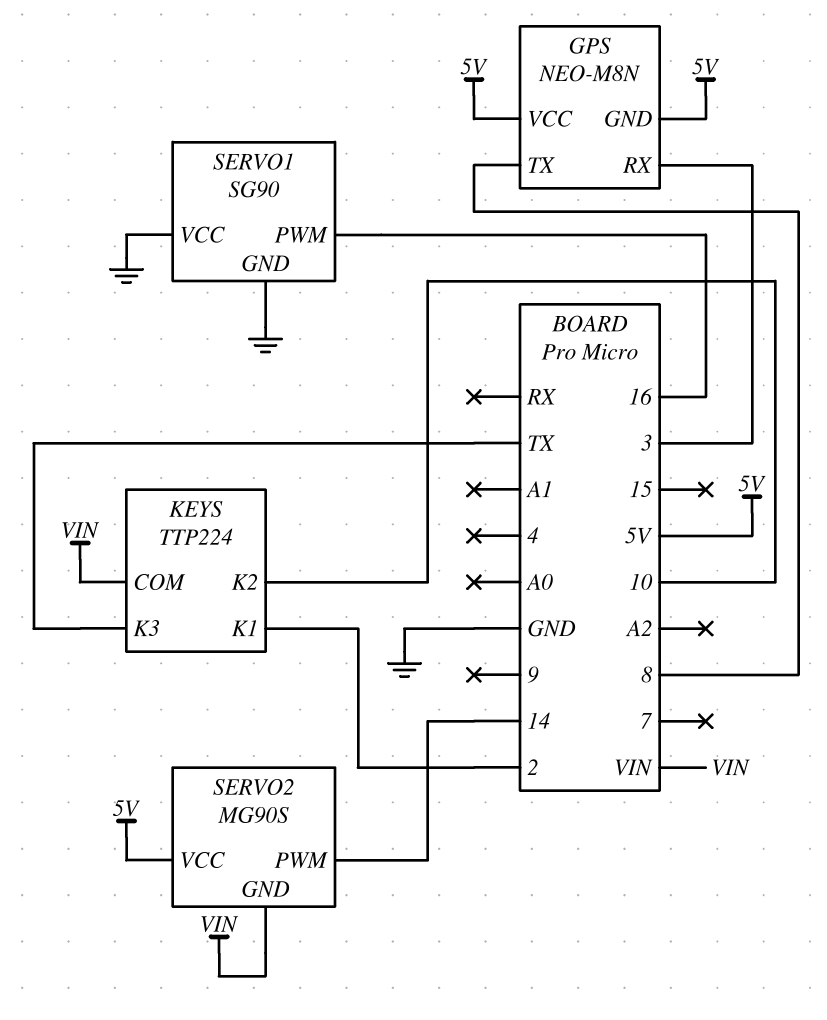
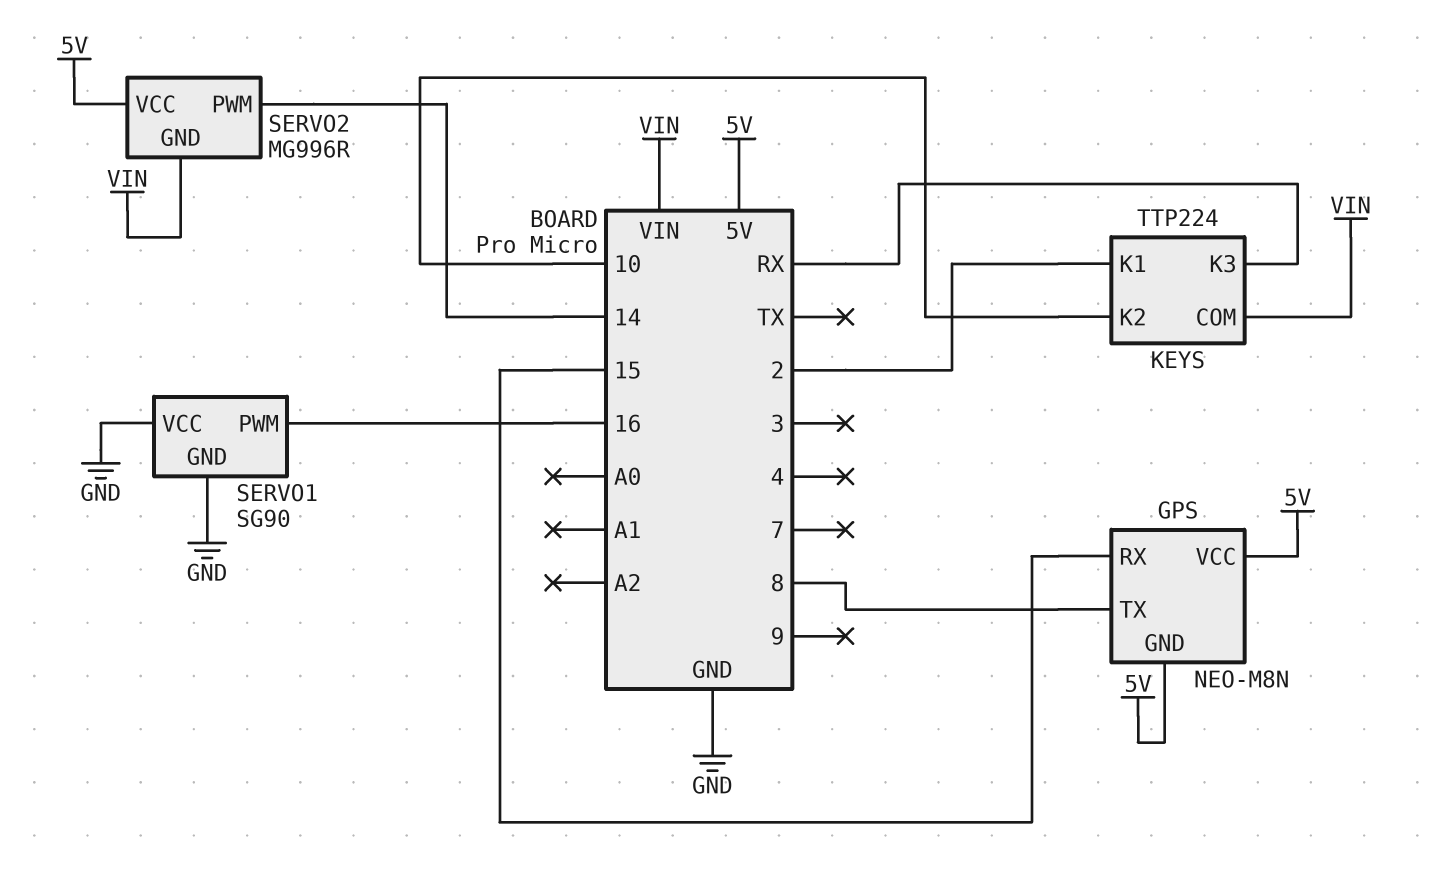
GPS pin RX: 3 -> 15
KEYS pin K3: TX -> RX
SERVO2: MG90S -> MG996R

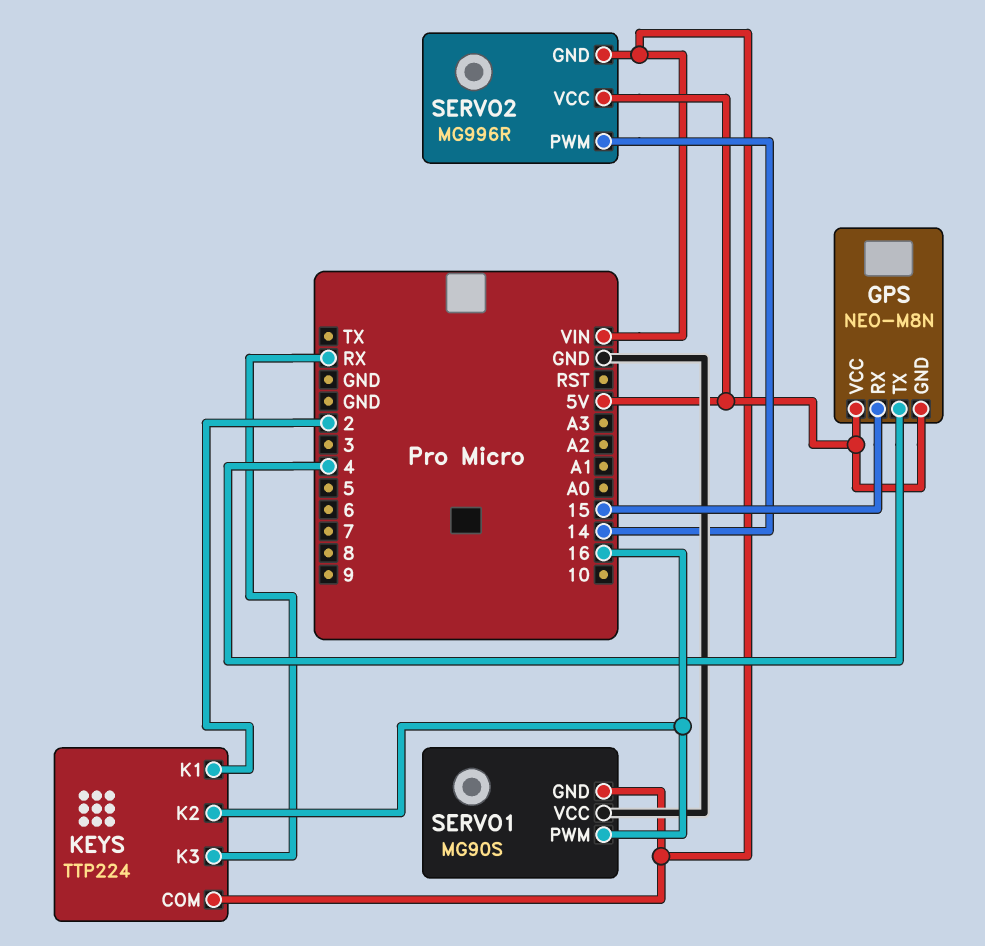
GPS pin TX: 8 -> 4
KEYS pin K2: 10 -> 16
SERVO1: SG90 -> MG90S
SERVO1 pin GND: GND -> VIN

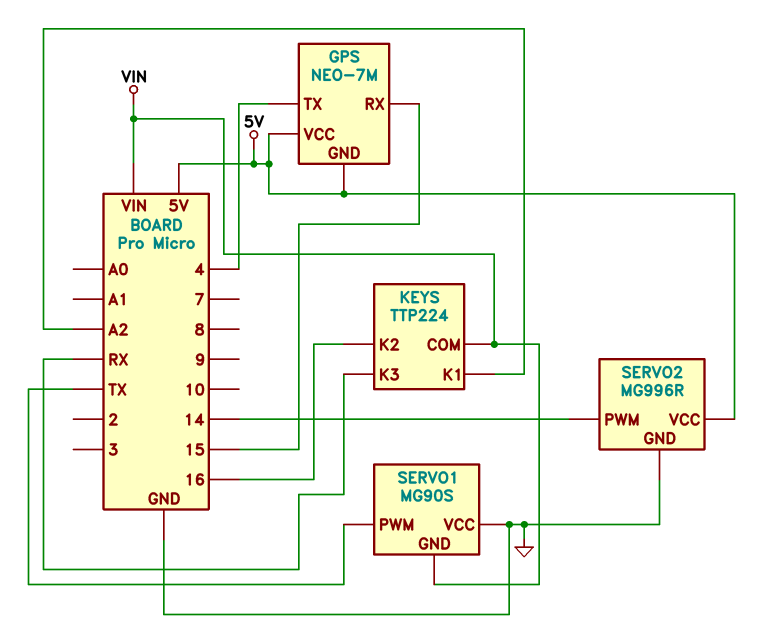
GPS: NEO-M8N -> NEO-7M
KEYS pin K1: 2 -> A2
SERVO1 pin PWM: 16 -> TX
SERVO2 pin GND: VIN -> GND

